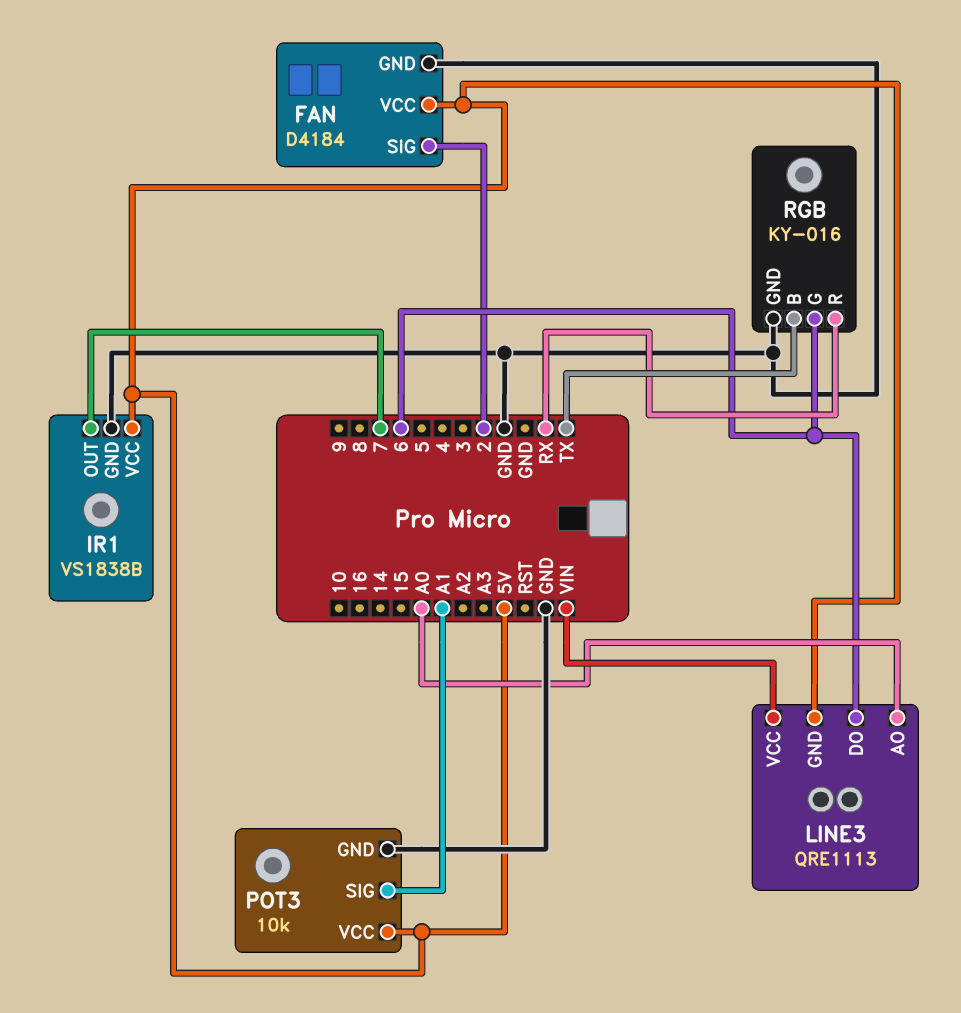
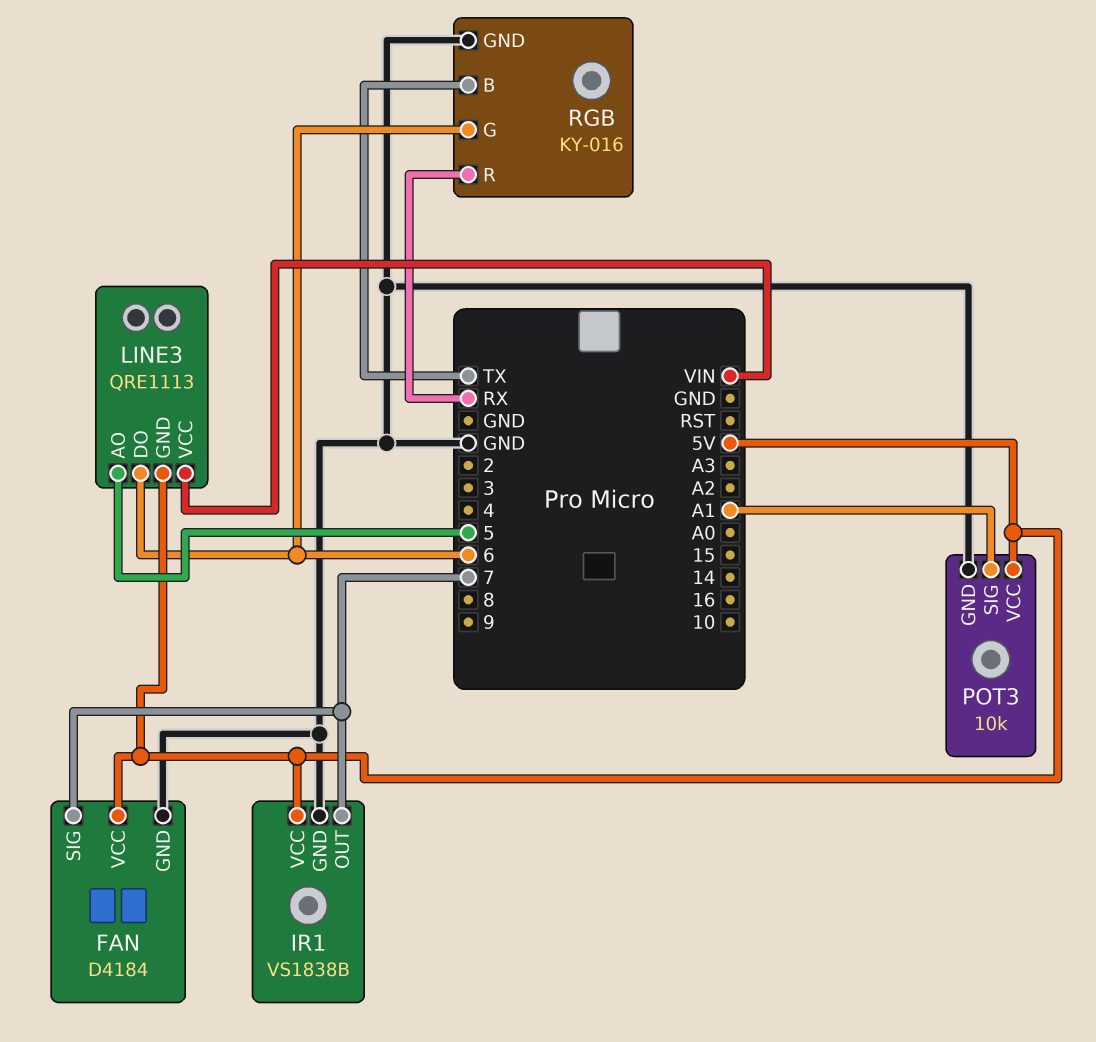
FAN pin SIG: 2 -> 7
LINE3 pin AO: A0 -> 5

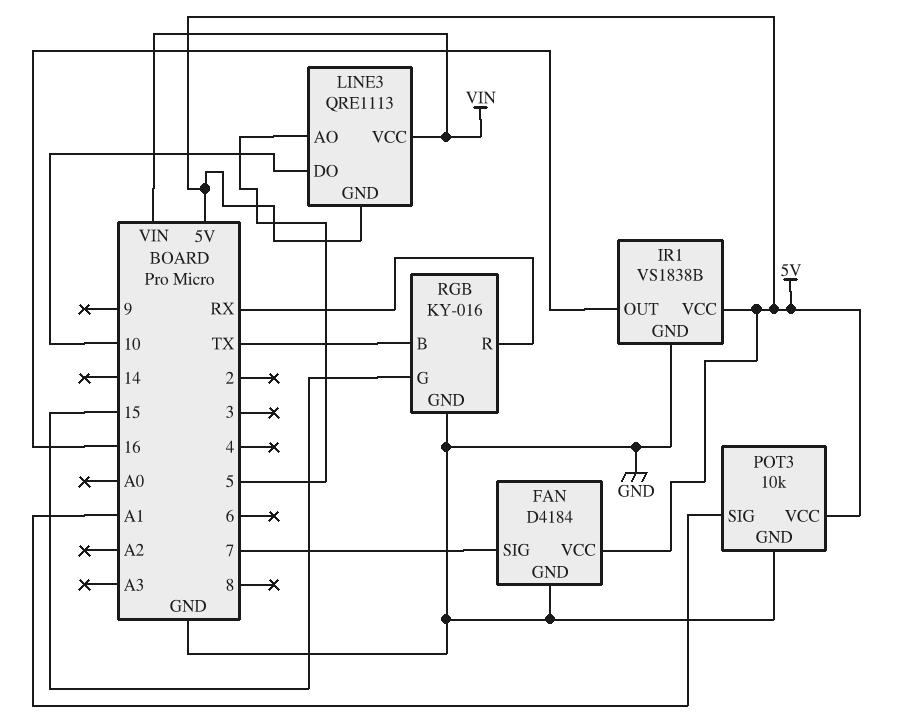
IR1 pin OUT: 7 -> 16
LINE3 pin DO: 6 -> 10
RGB pin G: 6 -> 15

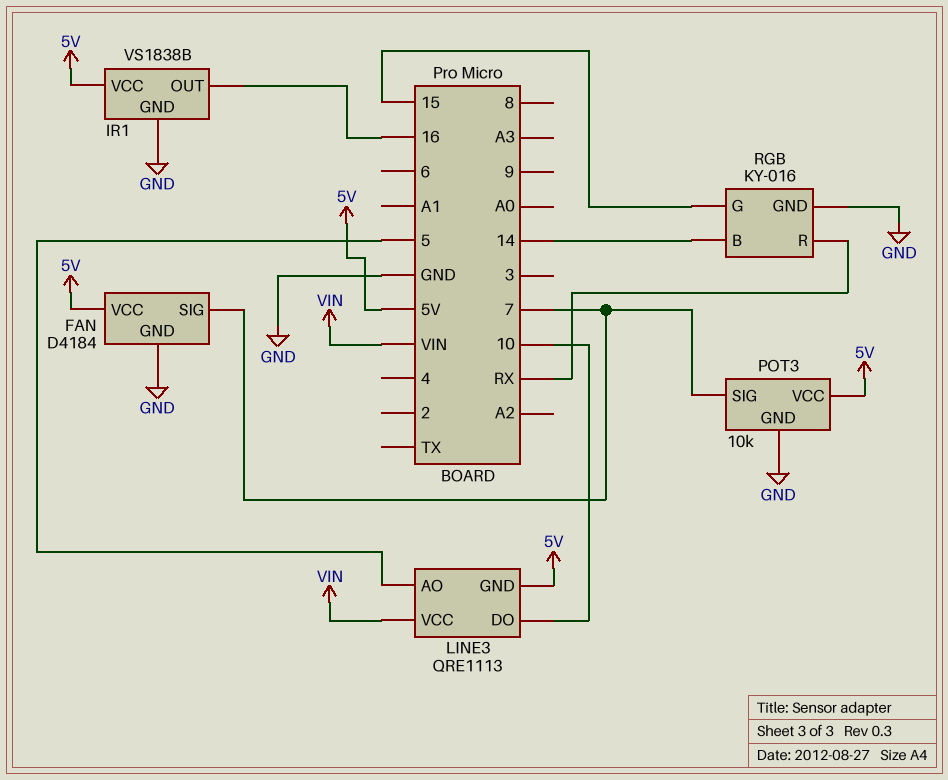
POT3 pin SIG: A1 -> 7
RGB pin B: TX -> 14

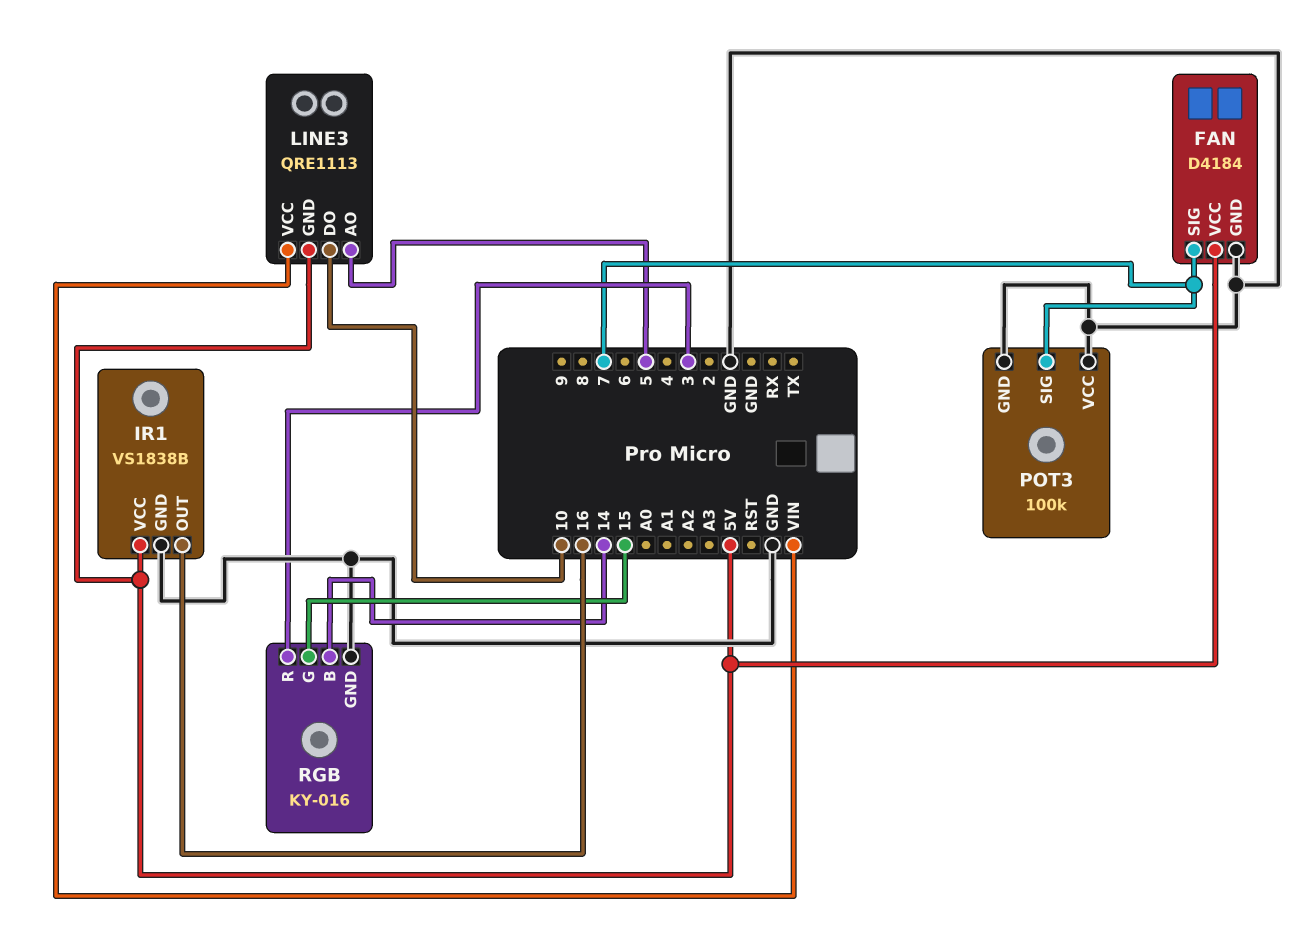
POT3: 10k -> 100k
POT3 pin VCC: 5V -> GND
RGB pin R: RX -> 3

